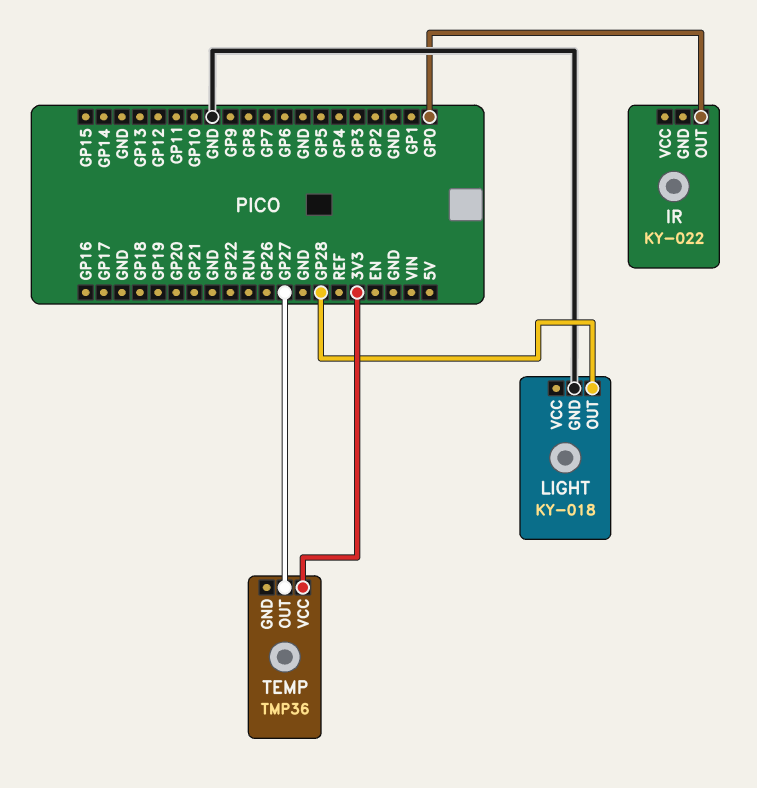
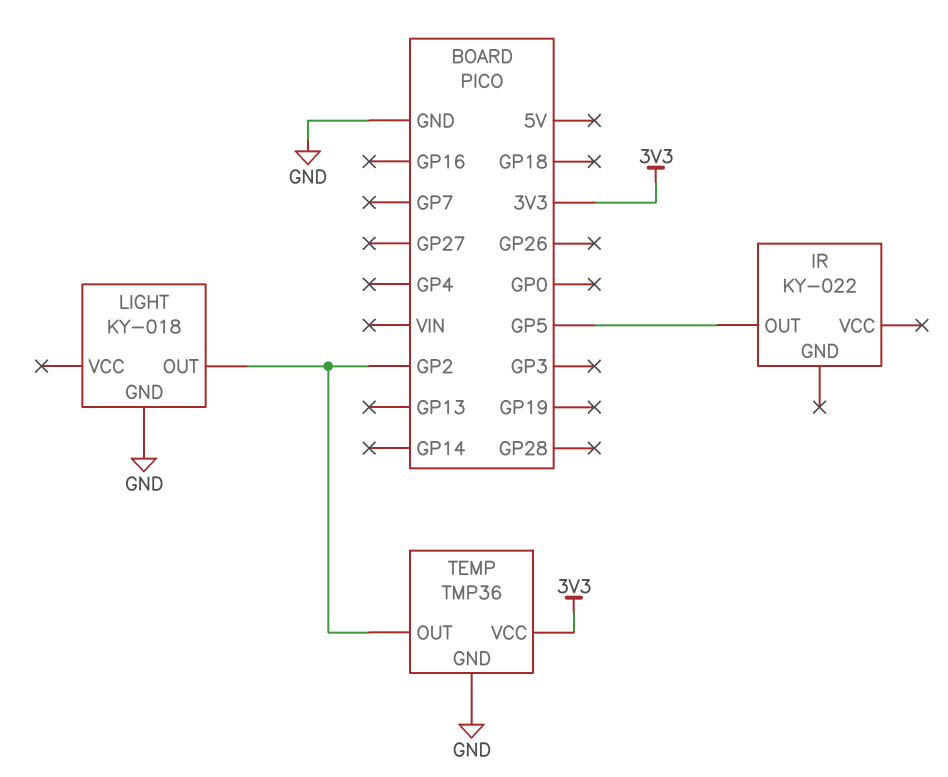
IR pin OUT: GP0 -> GP5
LIGHT pin OUT: GP28 -> GP2
TEMP pin GND: none -> GND
TEMP pin OUT: GP27 -> GP2

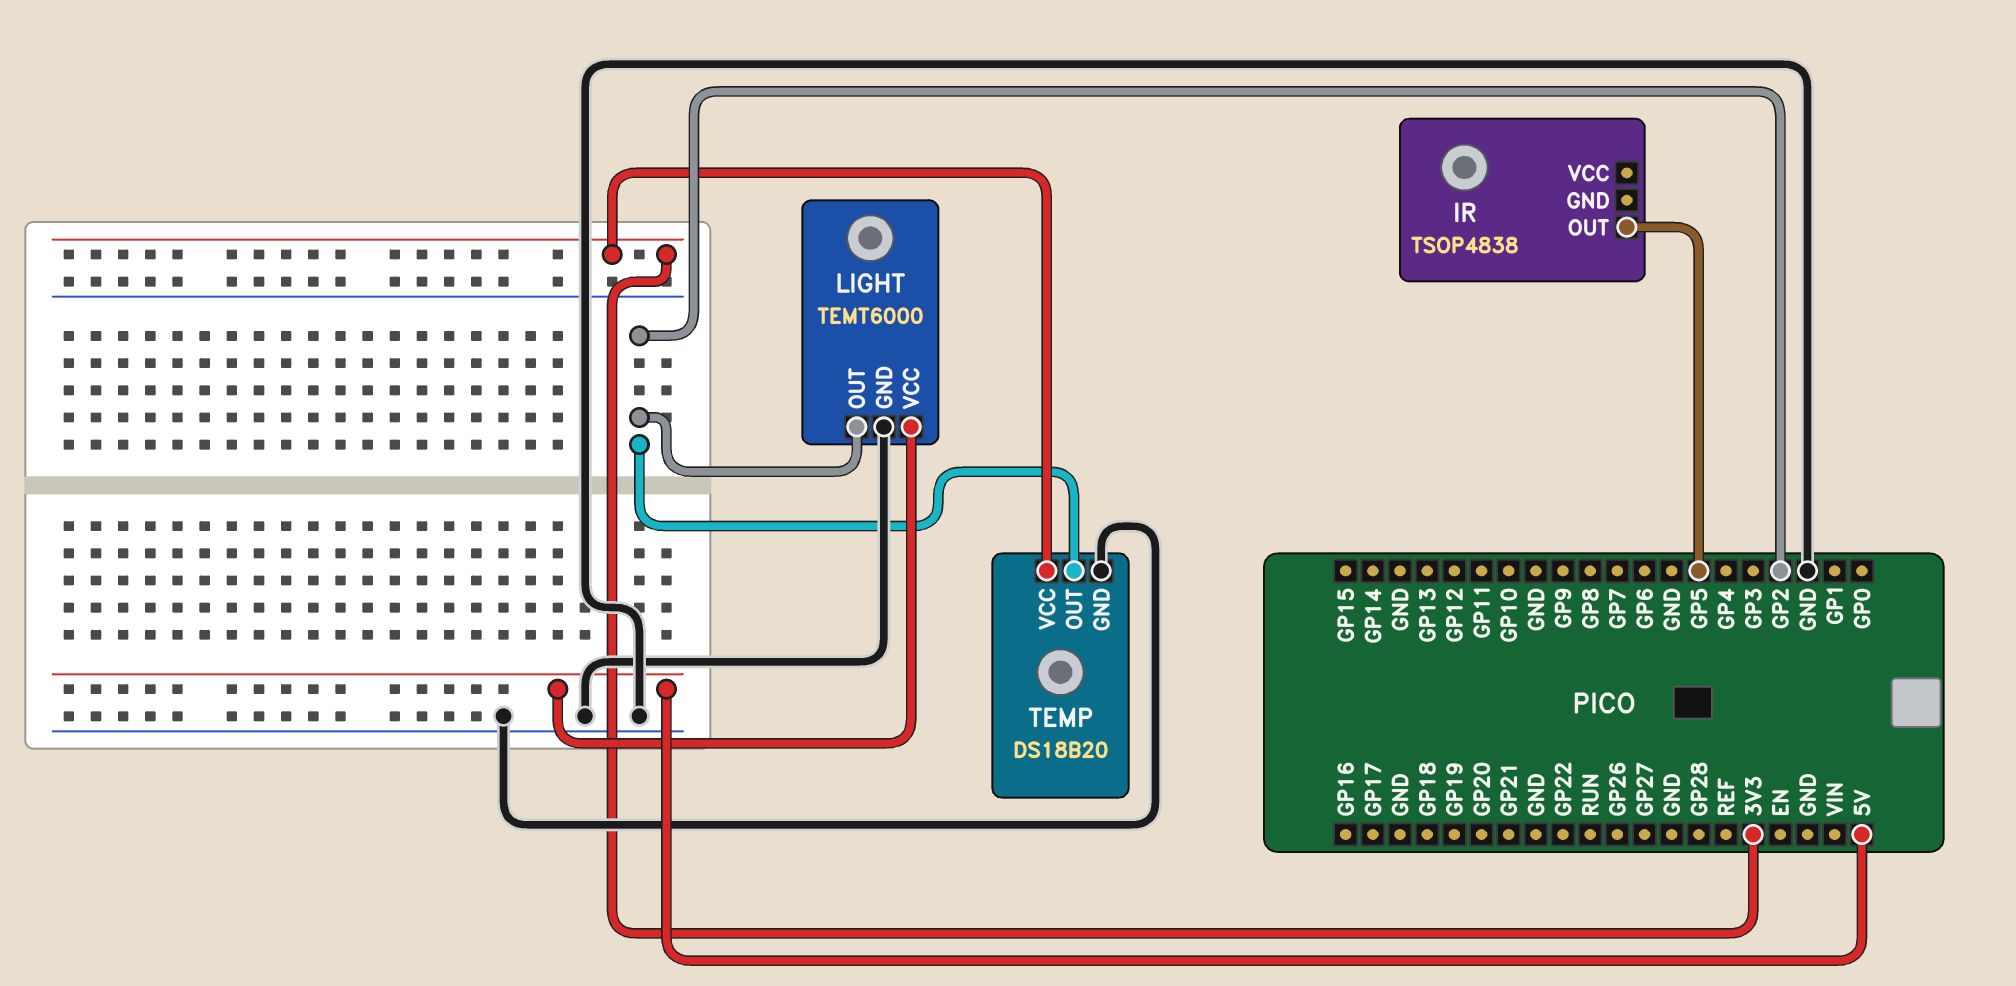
IR: KY-022 -> TSOP4838
LIGHT: KY-018 -> TEMT6000
LIGHT pin VCC: none -> 5V
TEMP: TMP36 -> DS18B20

